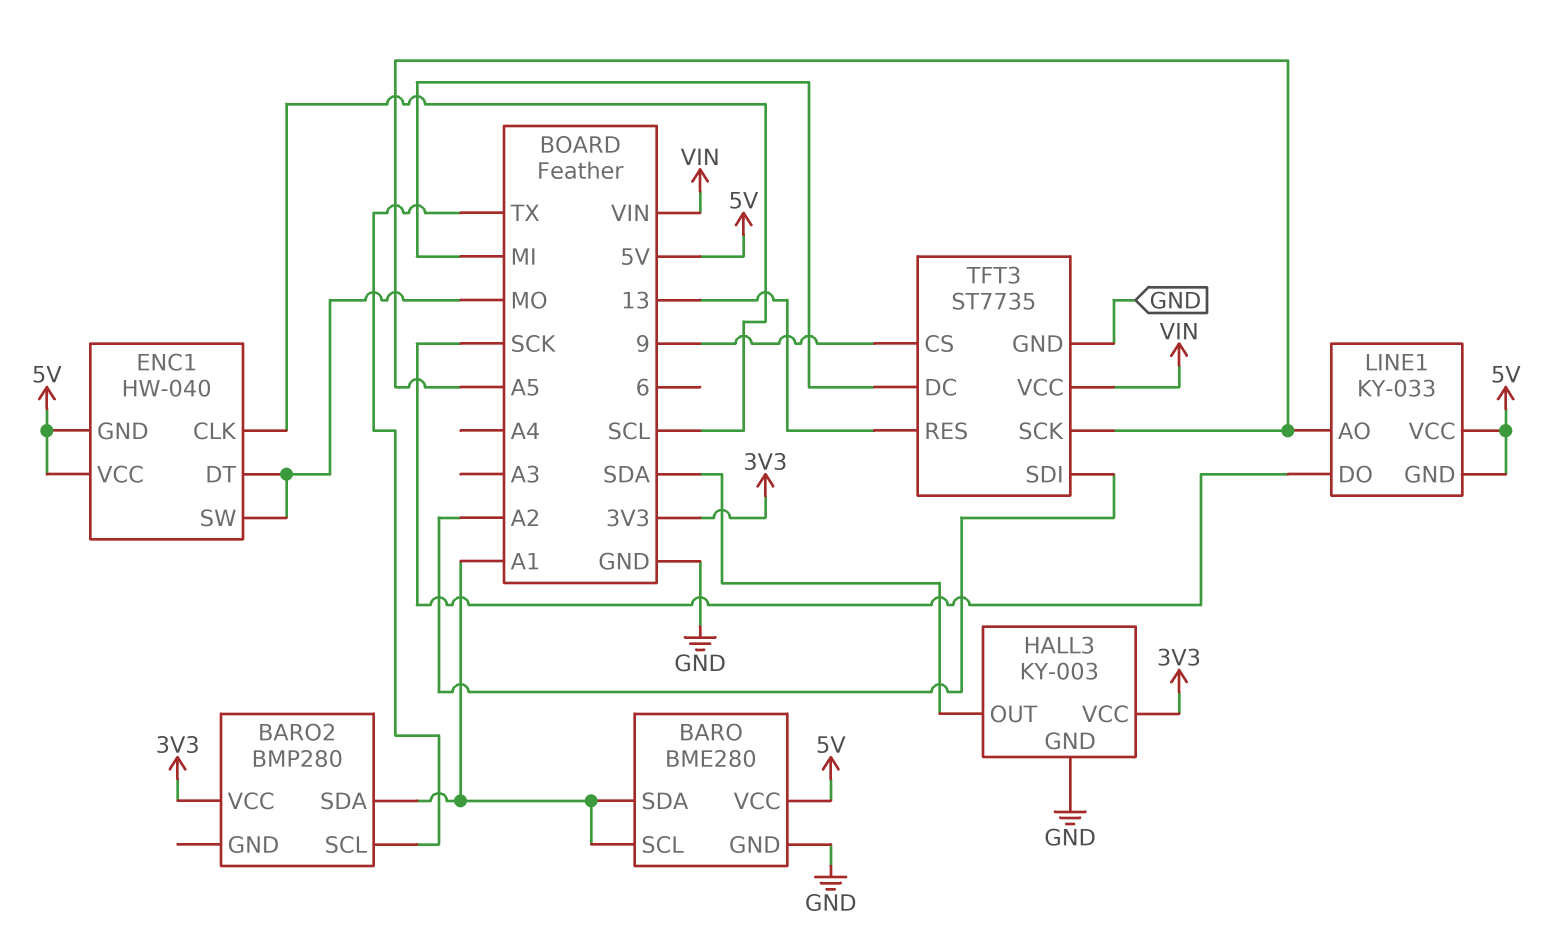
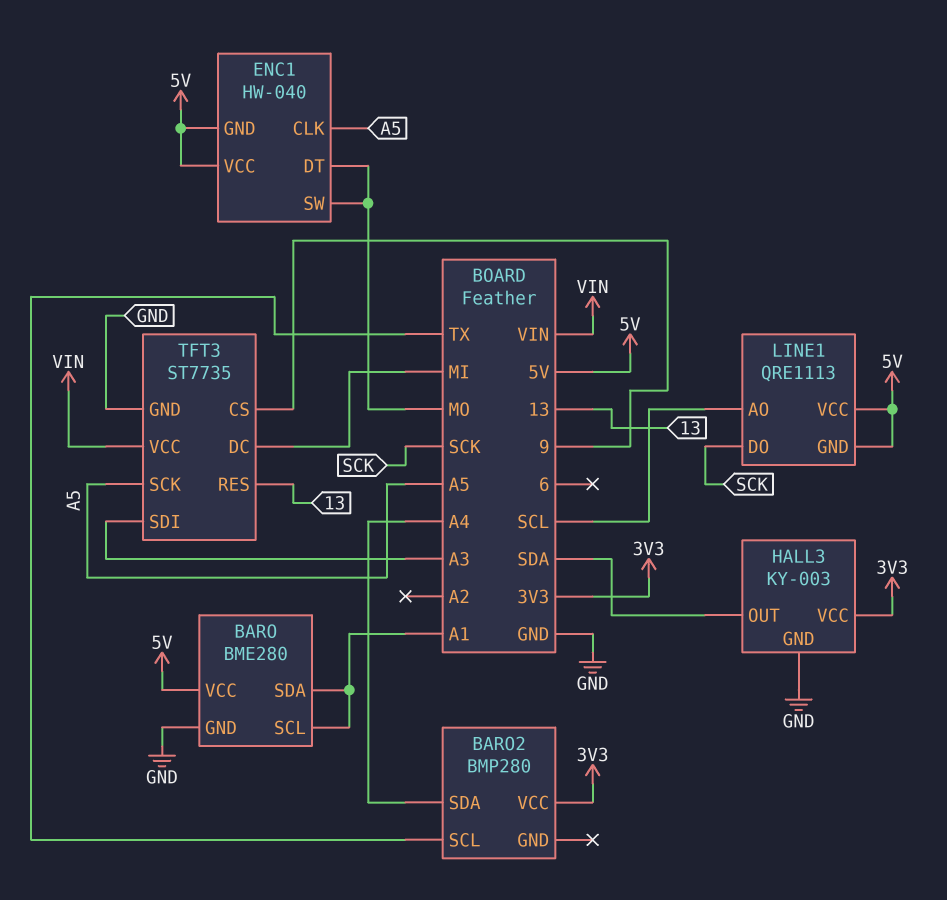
BARO2 pin SDA: A1 -> A4
ENC1 pin CLK: SCL -> A5
LINE1: KY-033 -> QRE1113
LINE1 pin AO: A5 -> SCL
TFT3 pin SDI: A2 -> A3

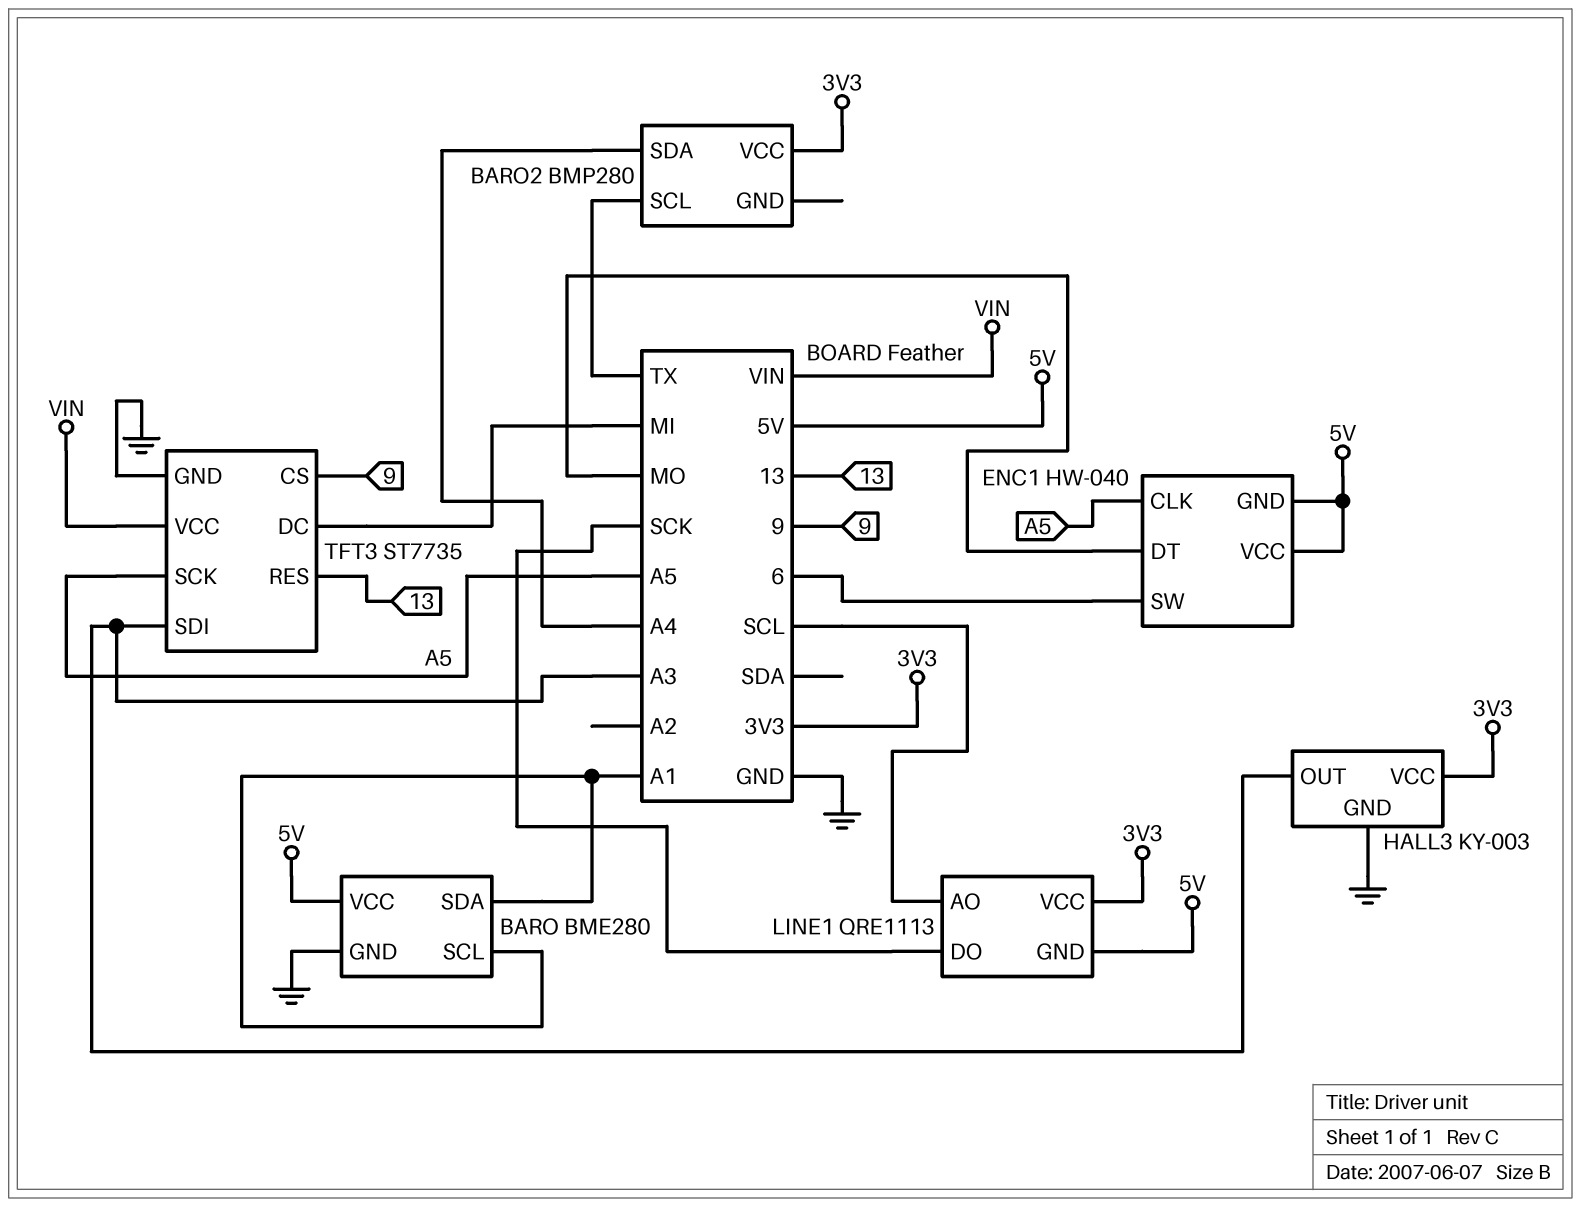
ENC1 pin SW: MO -> 6
HALL3 pin OUT: SDA -> A3
LINE1 pin VCC: 5V -> 3V3

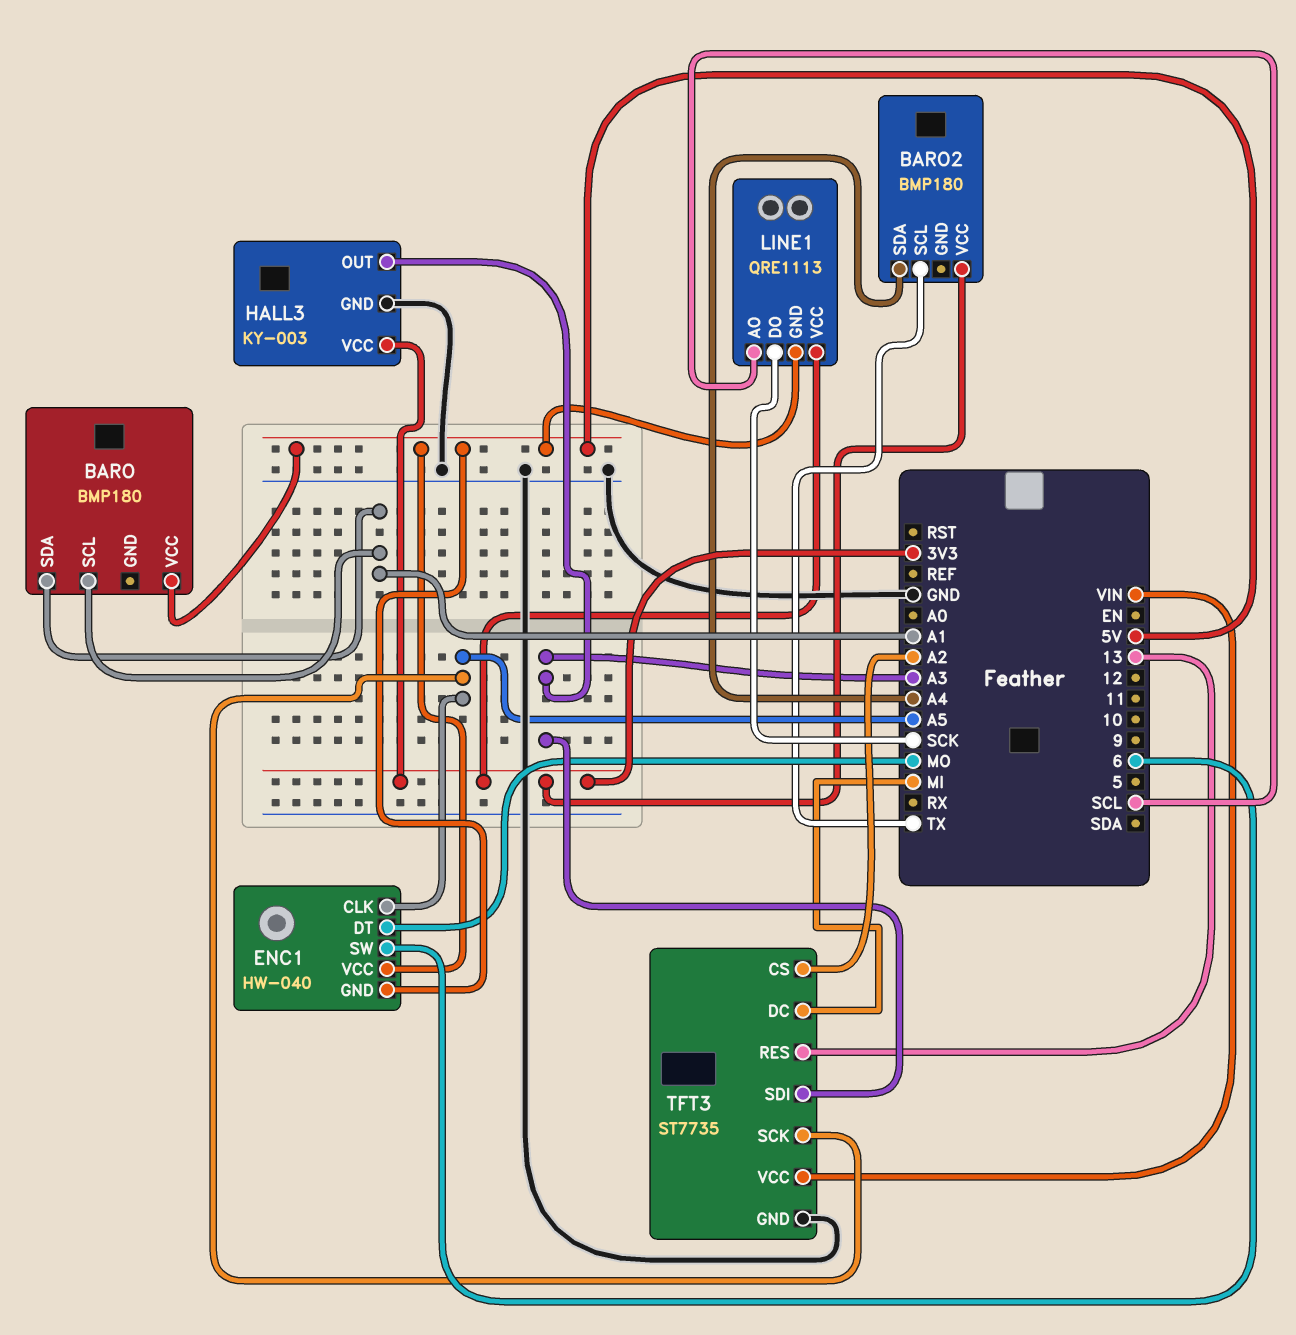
BARO: BME280 -> BMP180
BARO pin GND: GND -> none
BARO2: BMP280 -> BMP180
TFT3 pin CS: 9 -> A2

